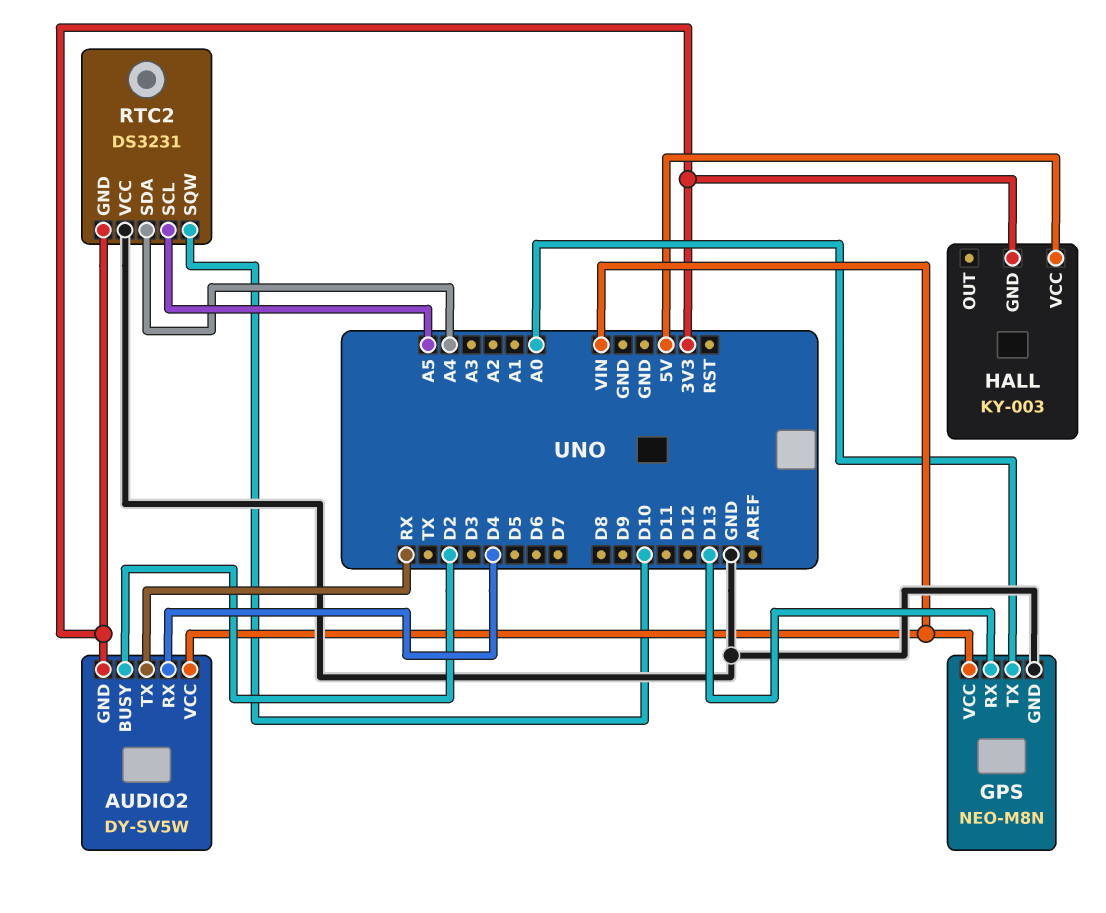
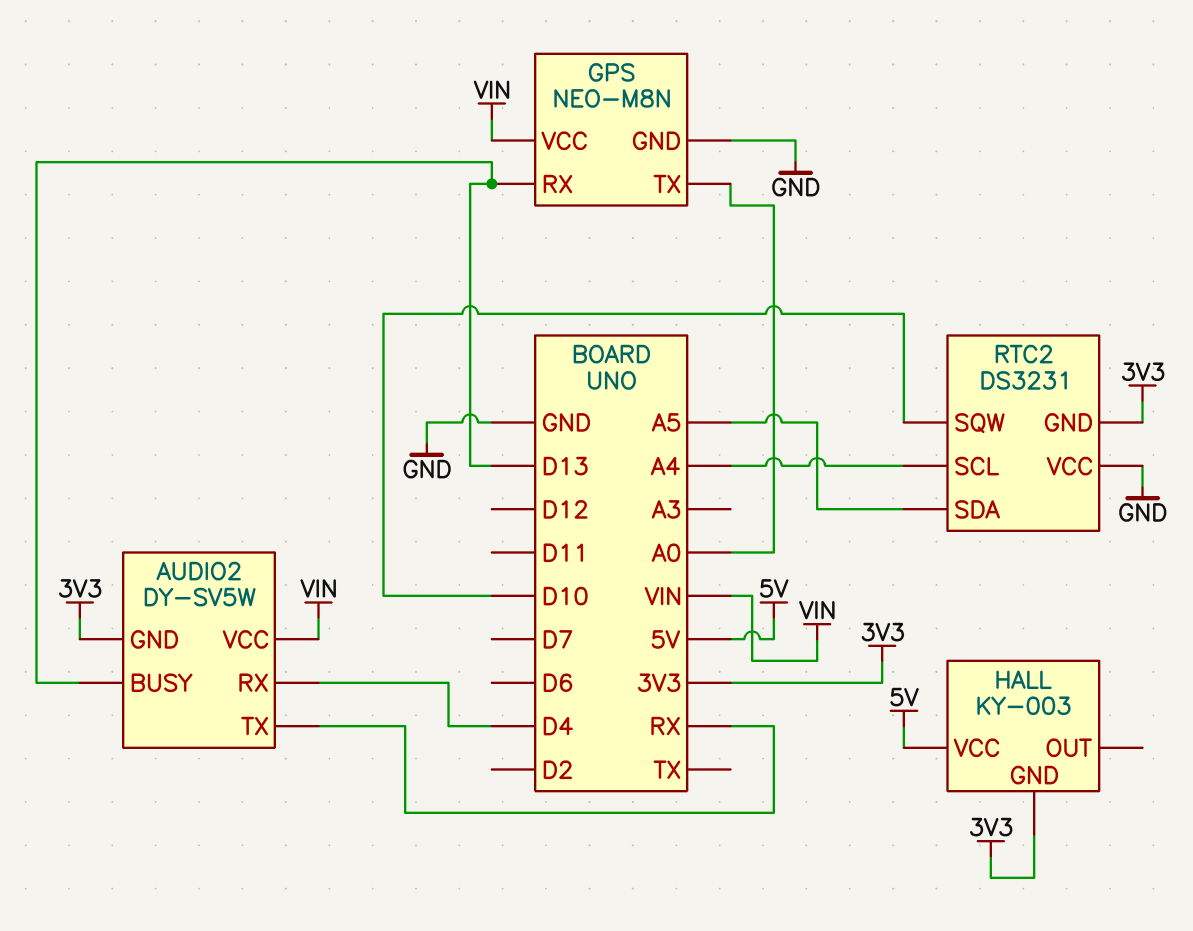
AUDIO2 pin BUSY: D2 -> D13
RTC2 pin SCL: A5 -> A4
RTC2 pin SDA: A4 -> A5

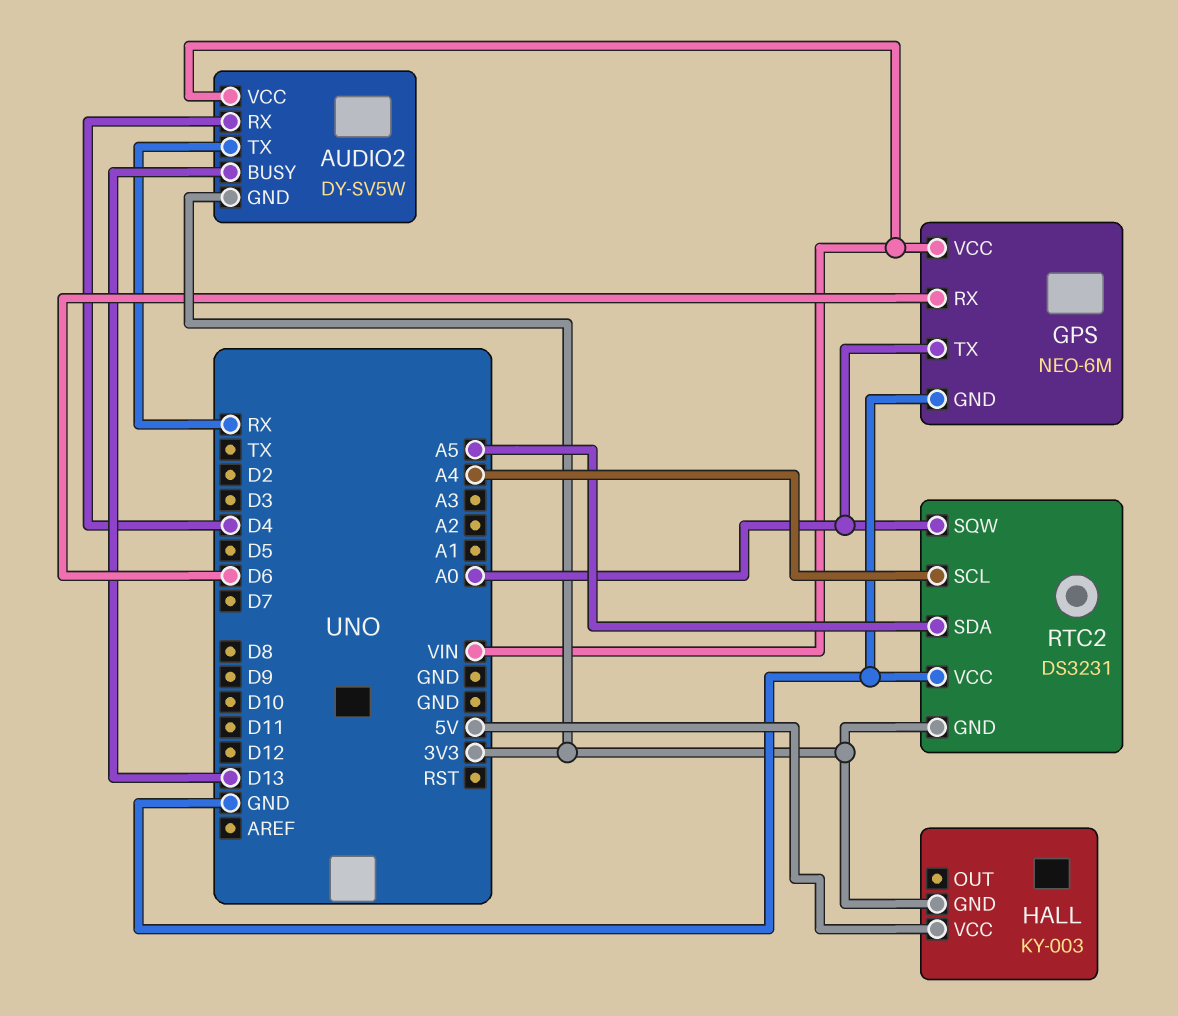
GPS: NEO-M8N -> NEO-6M
GPS pin RX: D13 -> D6
RTC2 pin SQW: D10 -> A0

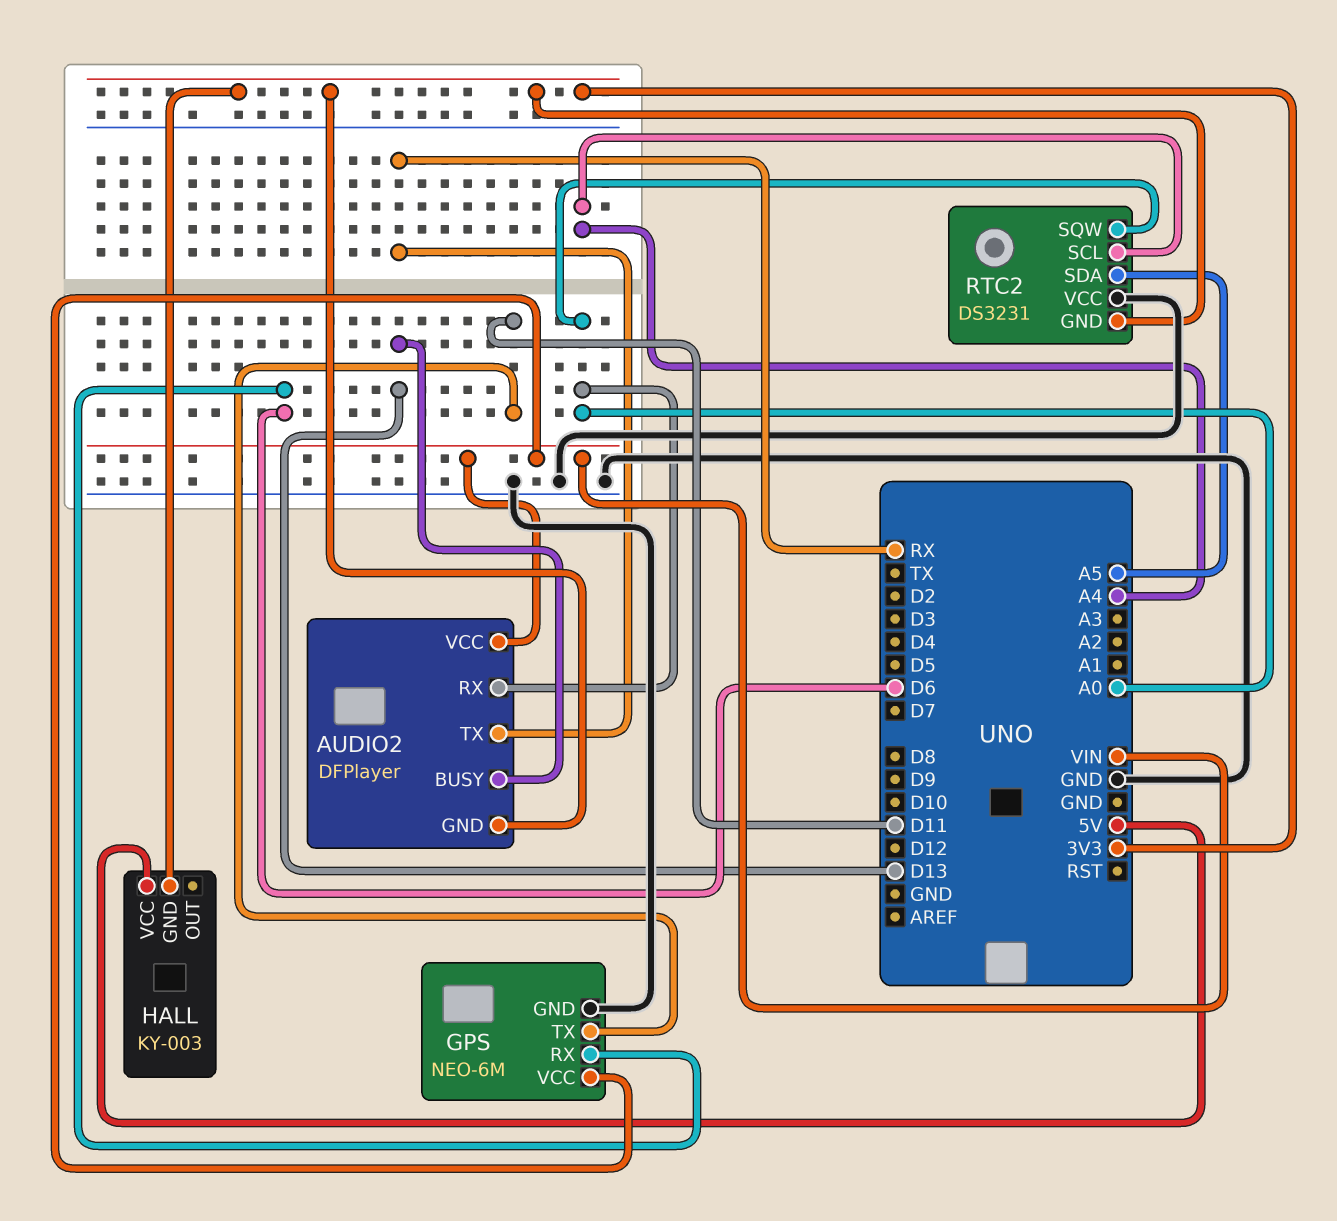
AUDIO2: DY-SV5W -> DFPlayer
AUDIO2 pin RX: D4 -> A0
GPS pin TX: A0 -> D11

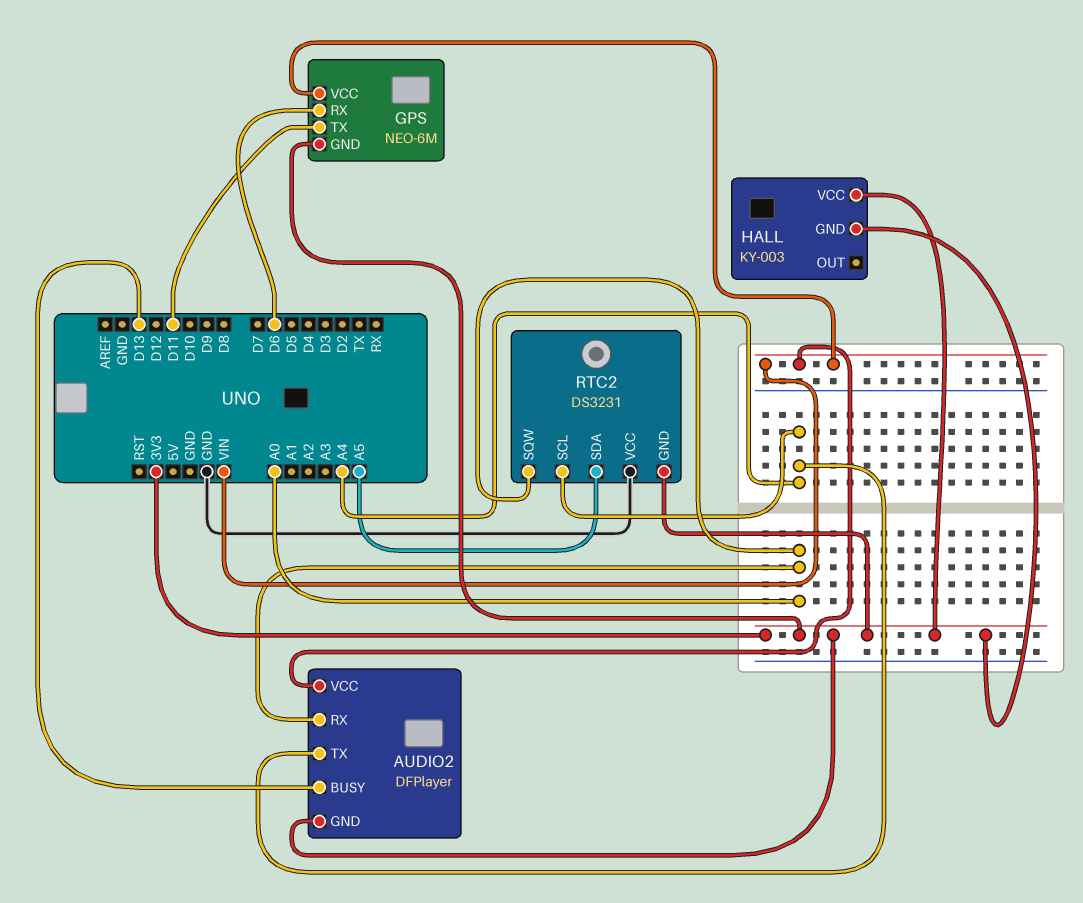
AUDIO2 pin TX: RX -> A4
GPS pin GND: GND -> 3V3
HALL pin VCC: 5V -> 3V3

